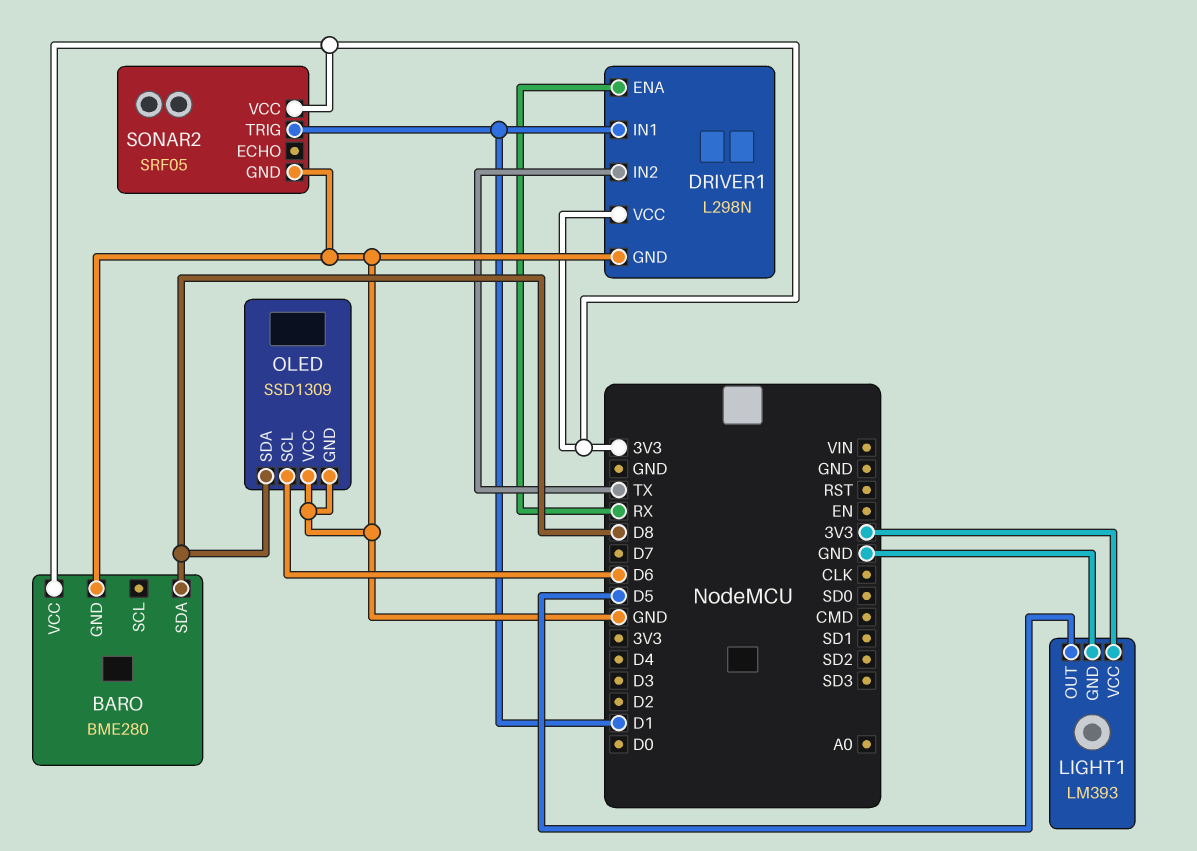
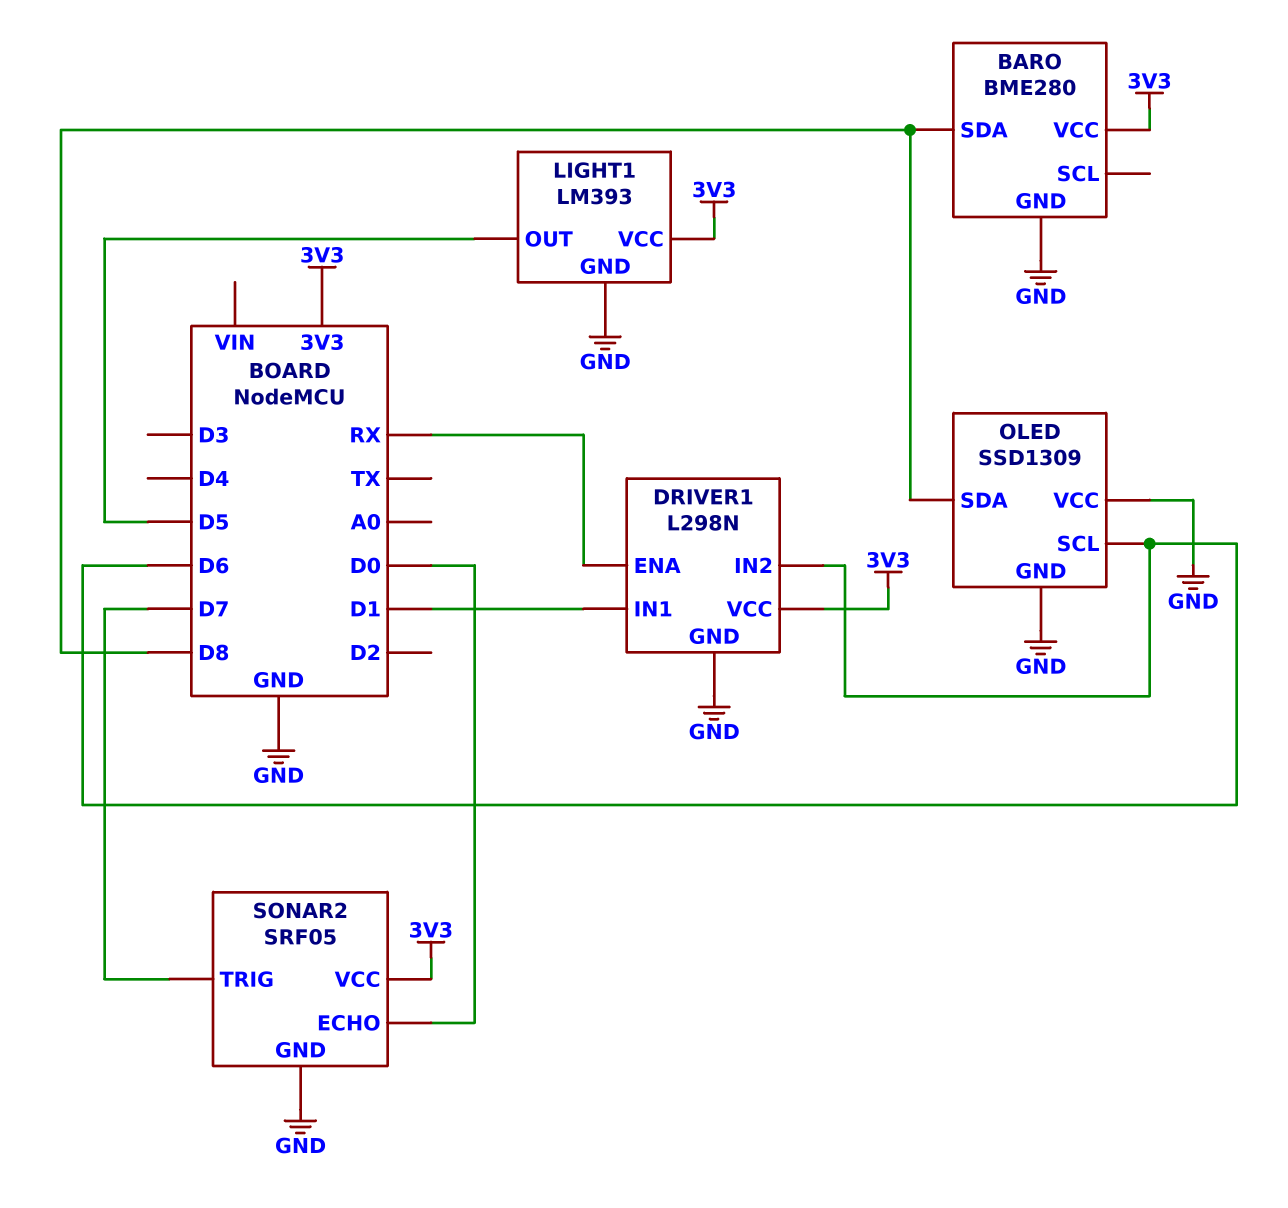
DRIVER1 pin IN2: TX -> D6
SONAR2 pin ECHO: none -> D0
SONAR2 pin TRIG: D1 -> D7

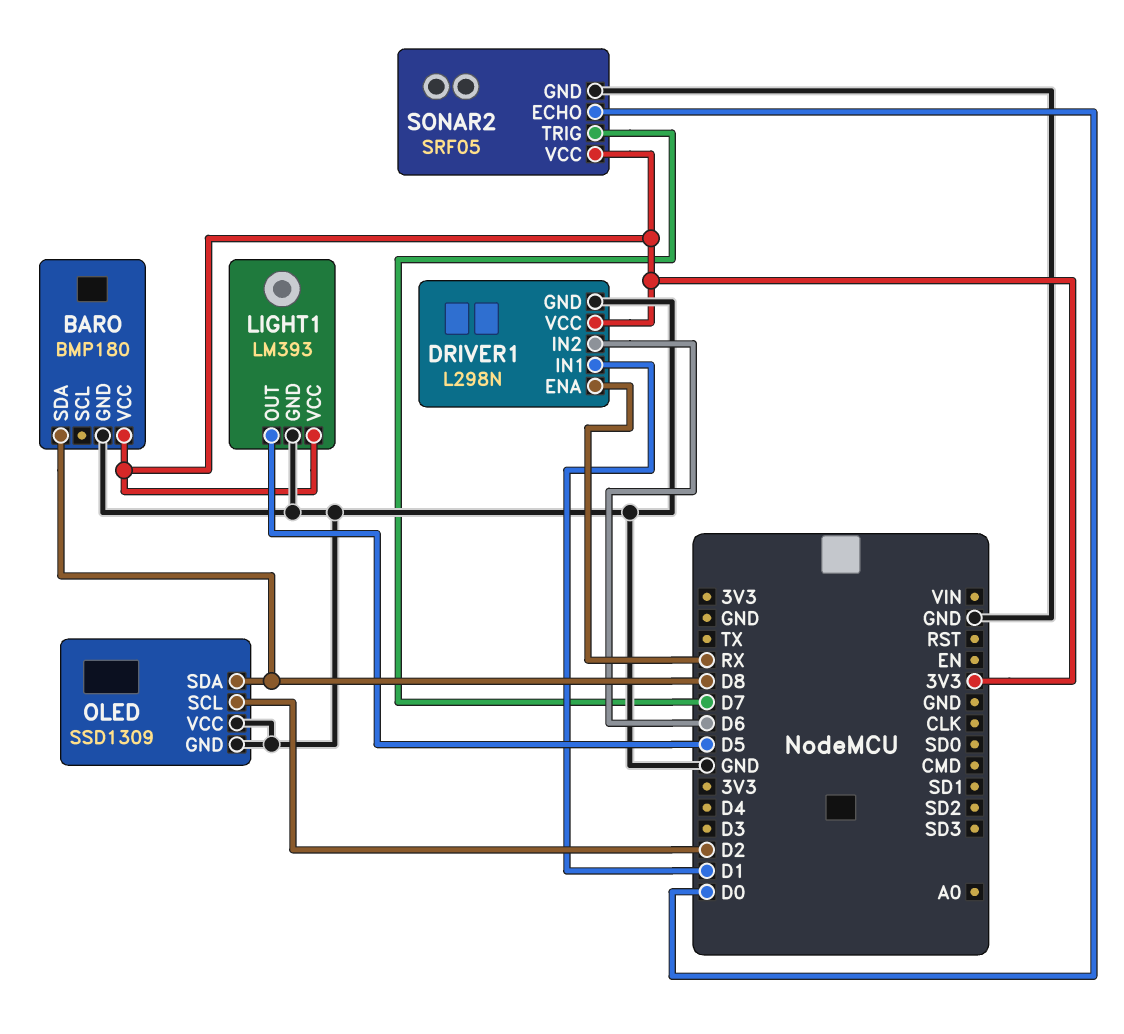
BARO: BME280 -> BMP180
OLED pin SCL: D6 -> D2

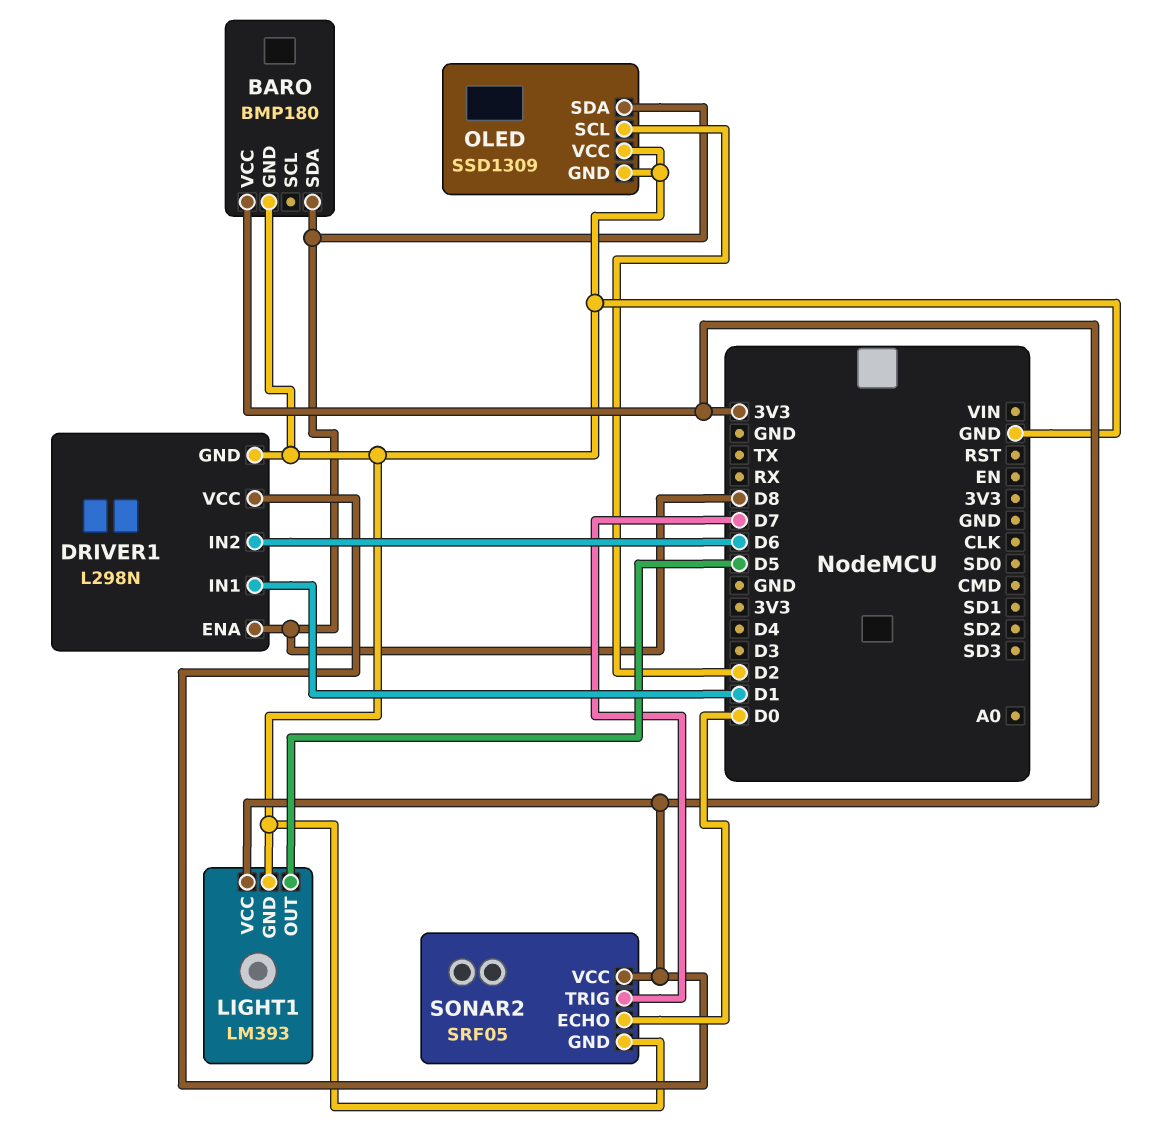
DRIVER1 pin ENA: RX -> D8

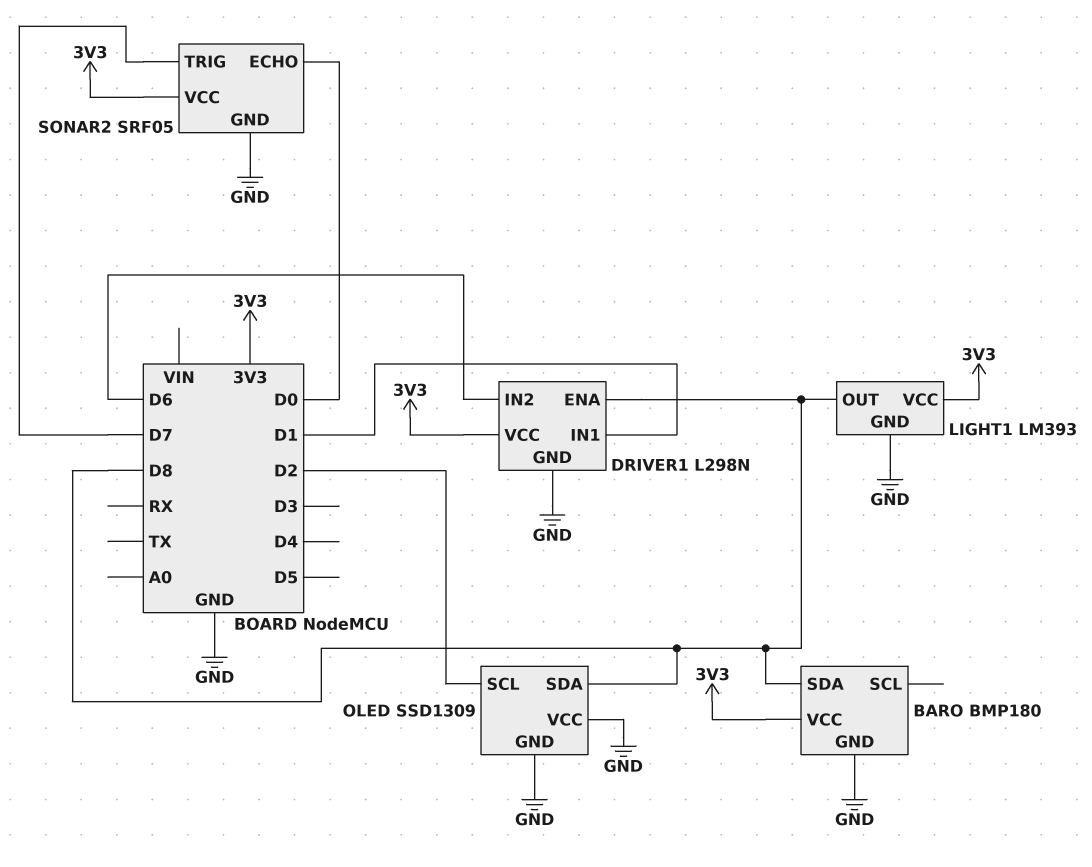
LIGHT1 pin OUT: D5 -> D8

